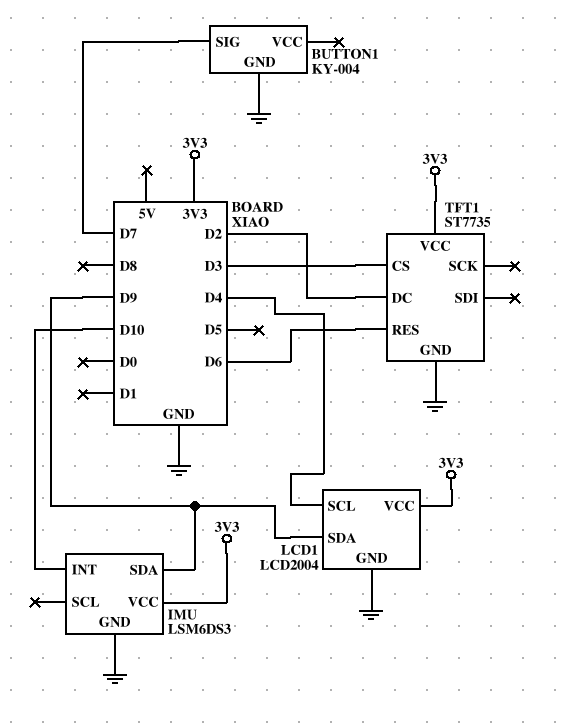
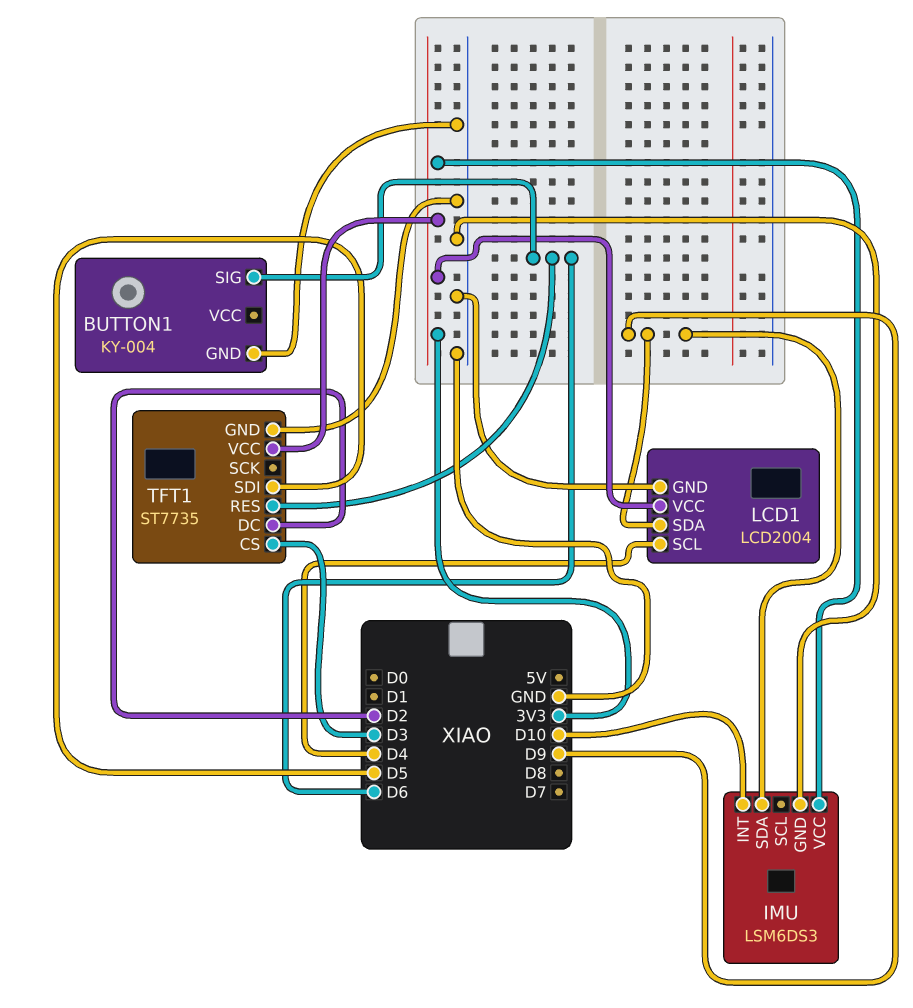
BUTTON1 pin SIG: D7 -> D6
TFT1 pin SDI: none -> D5

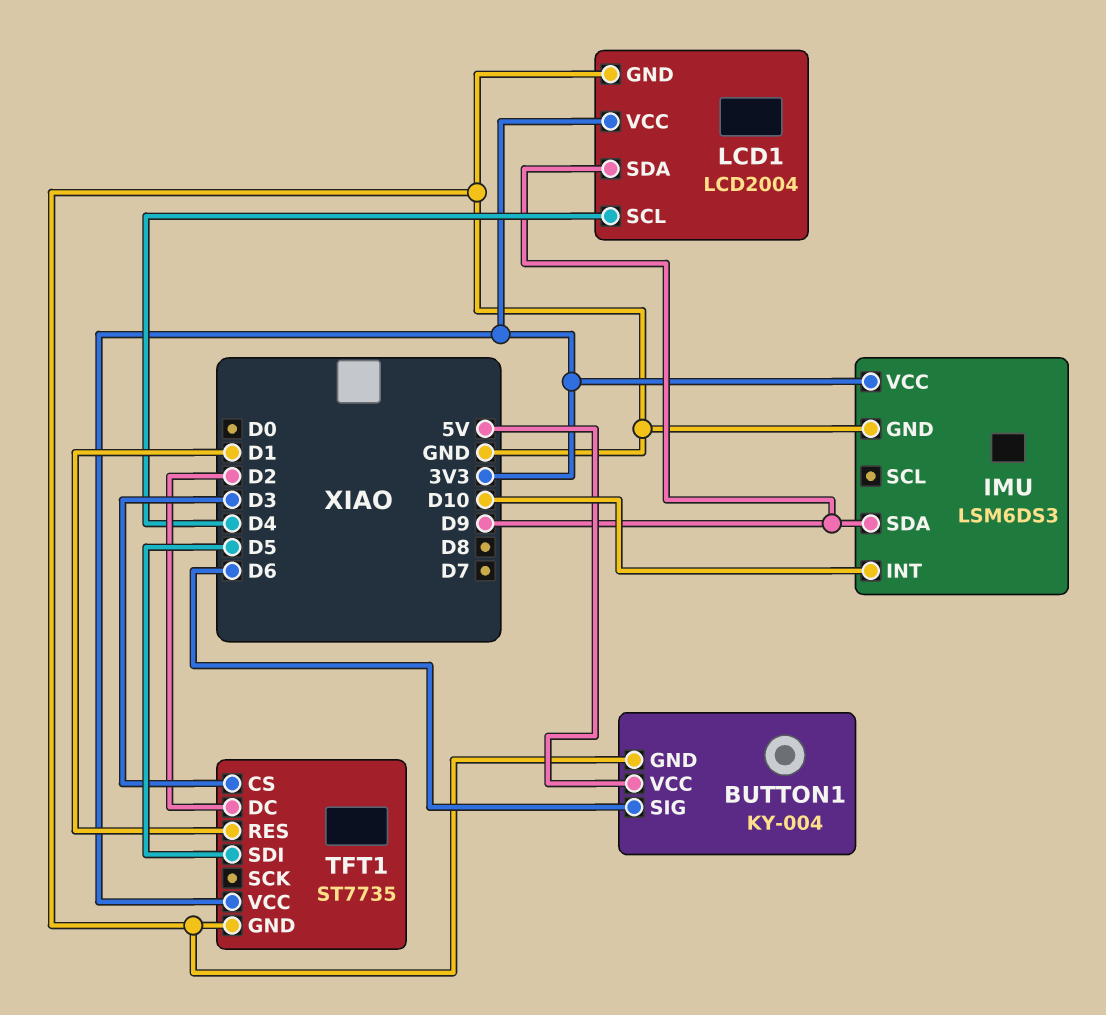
BUTTON1 pin VCC: none -> 5V
TFT1 pin RES: D6 -> D1

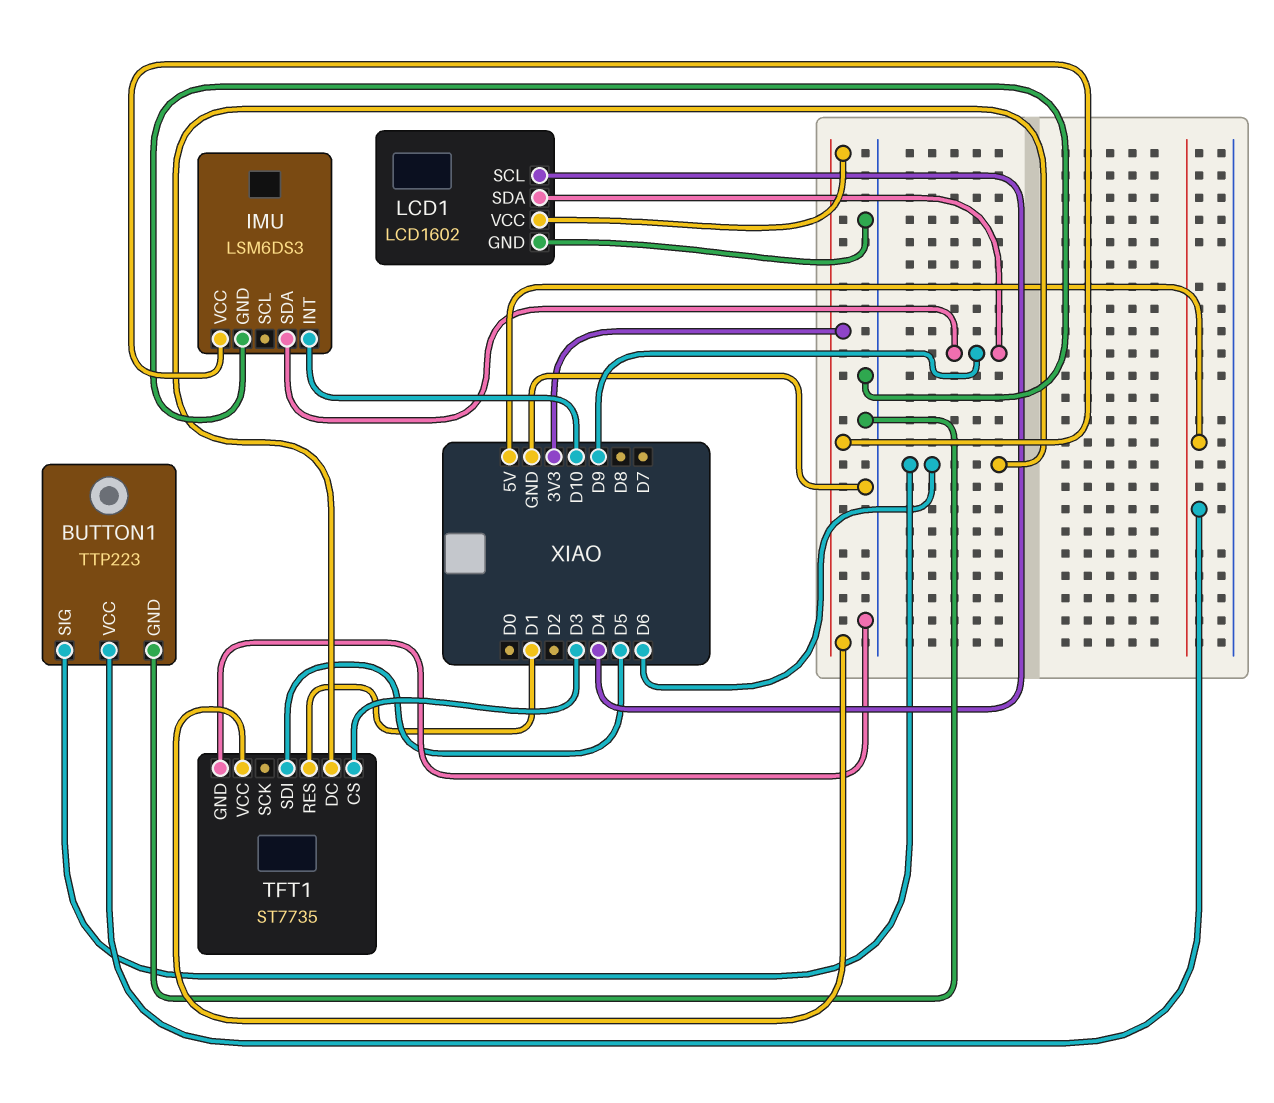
BUTTON1: KY-004 -> TTP223
LCD1: LCD2004 -> LCD1602
TFT1 pin DC: D2 -> D6

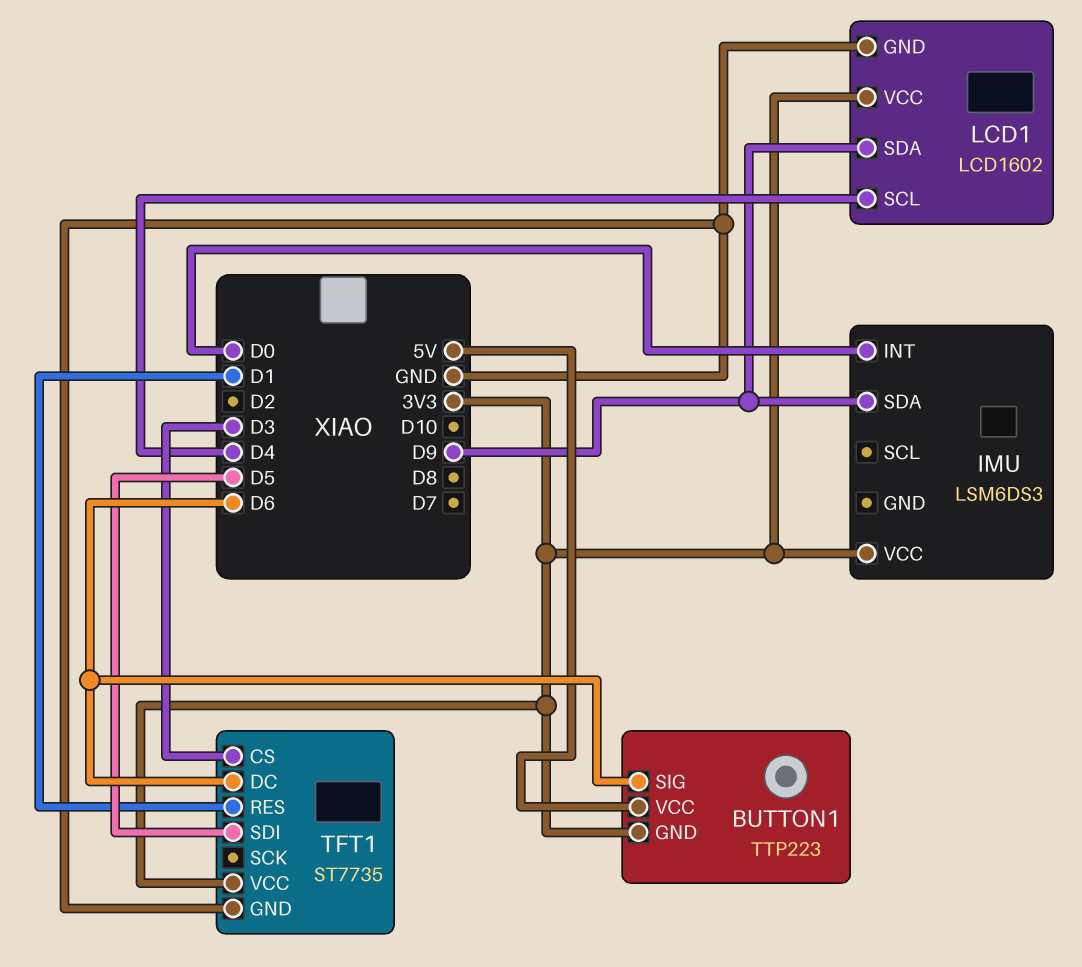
BUTTON1 pin GND: GND -> 3V3
IMU pin GND: GND -> none
IMU pin INT: D10 -> D0

